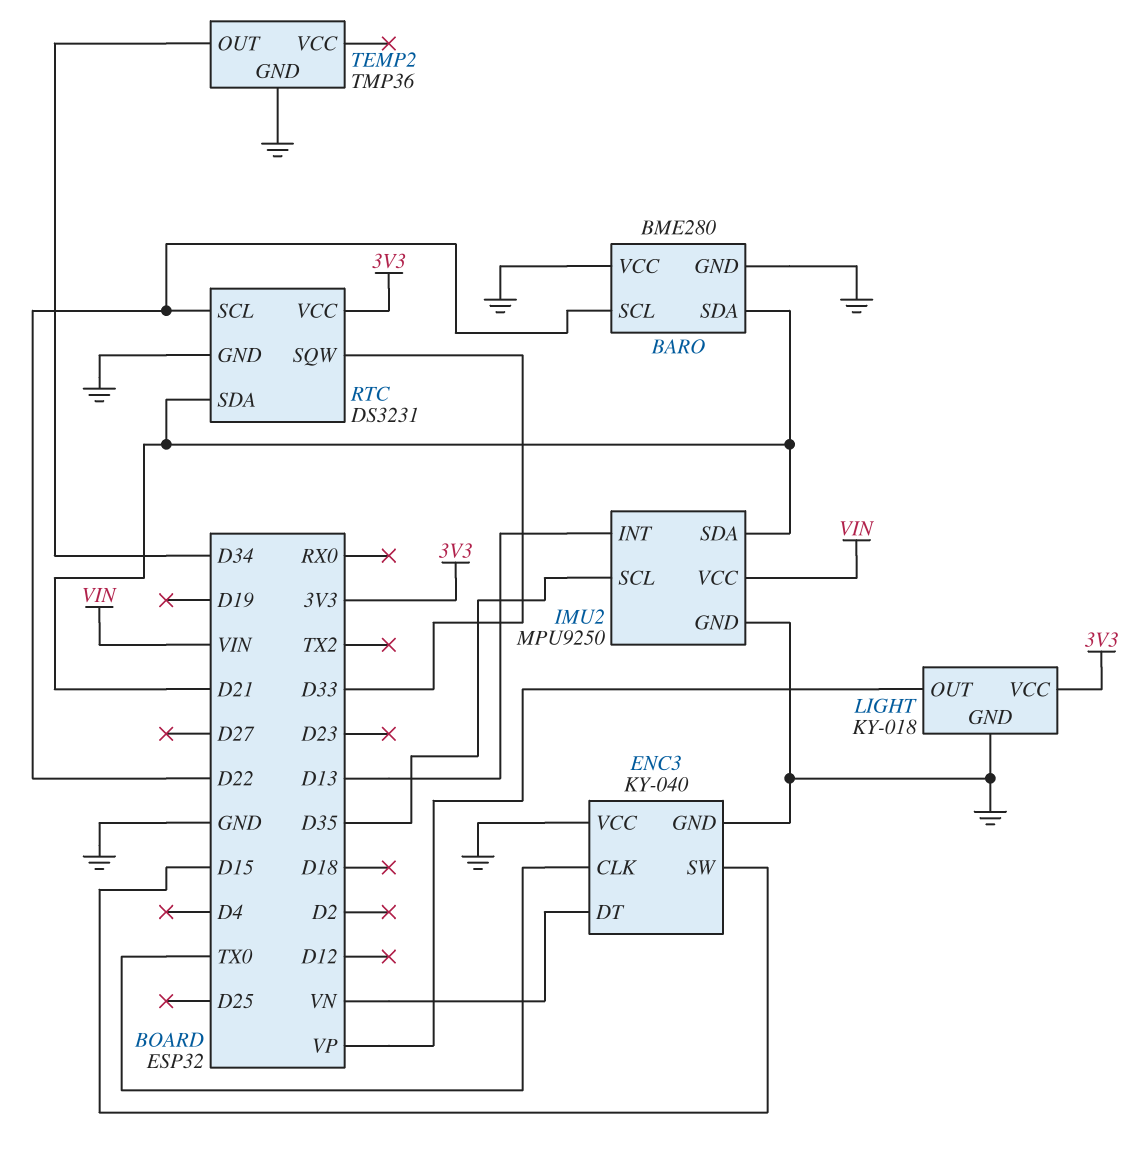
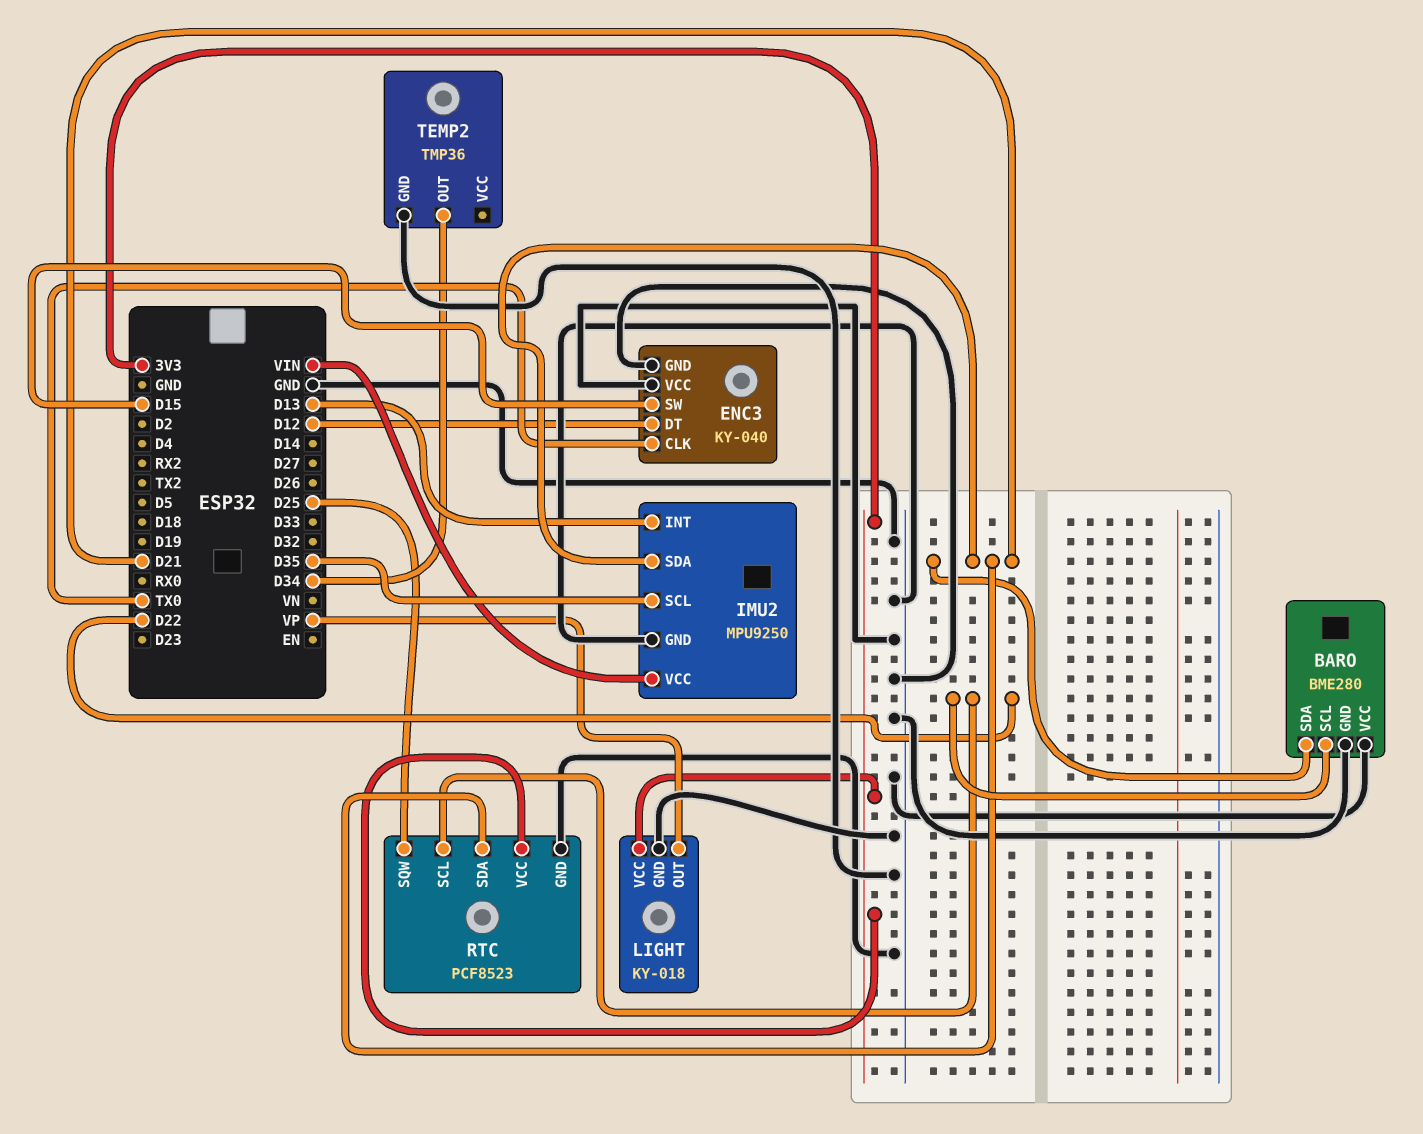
ENC3 pin DT: VN -> D12
RTC: DS3231 -> PCF8523
RTC pin SQW: D33 -> D25

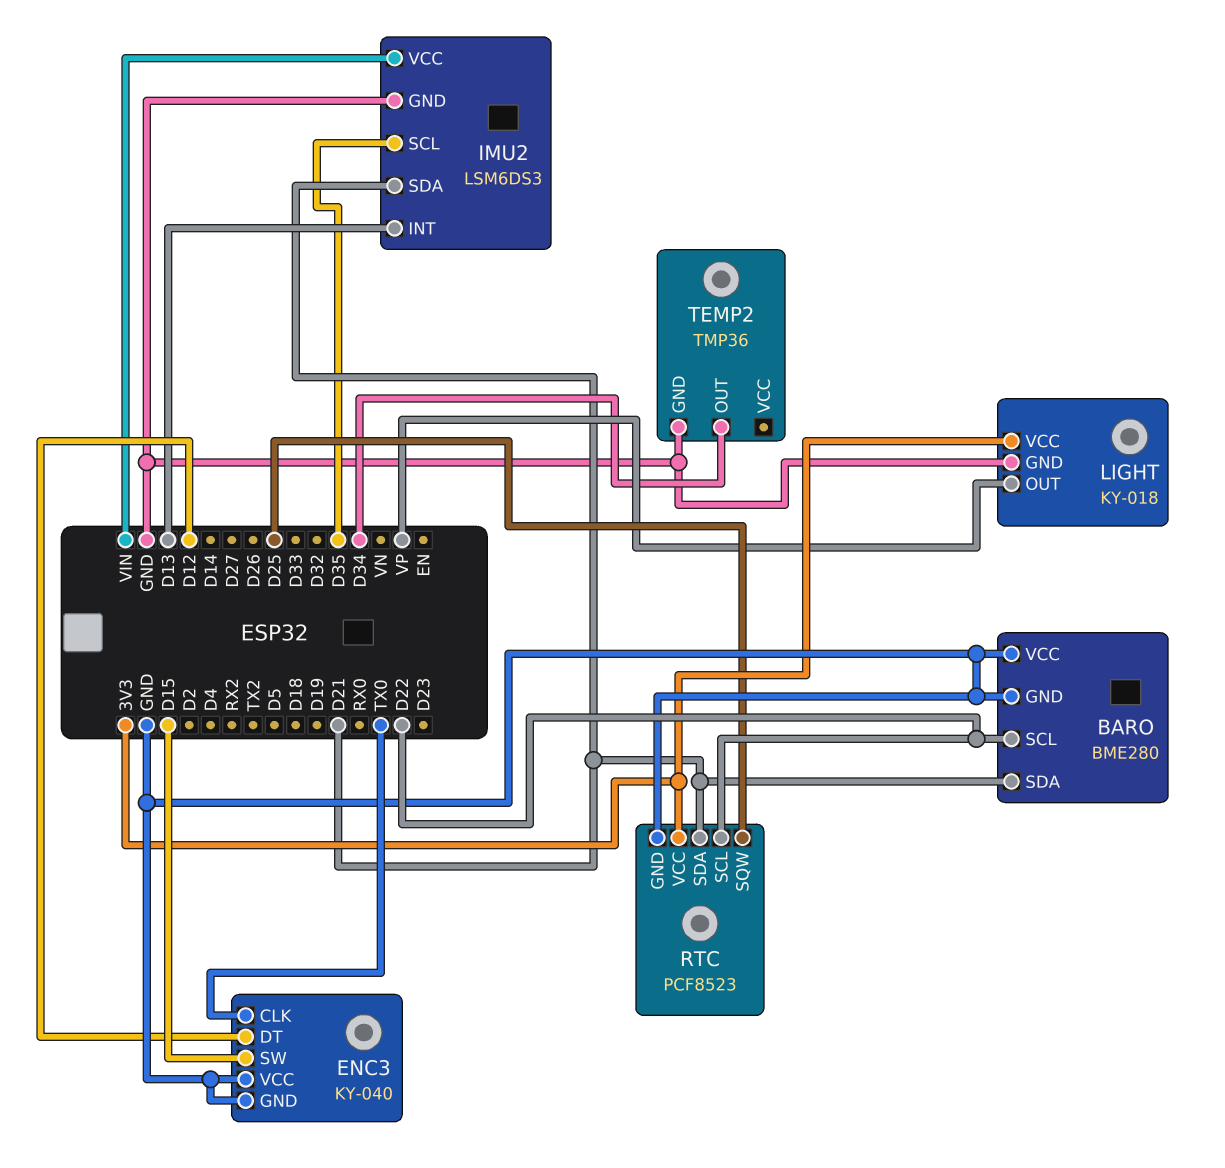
IMU2: MPU9250 -> LSM6DS3

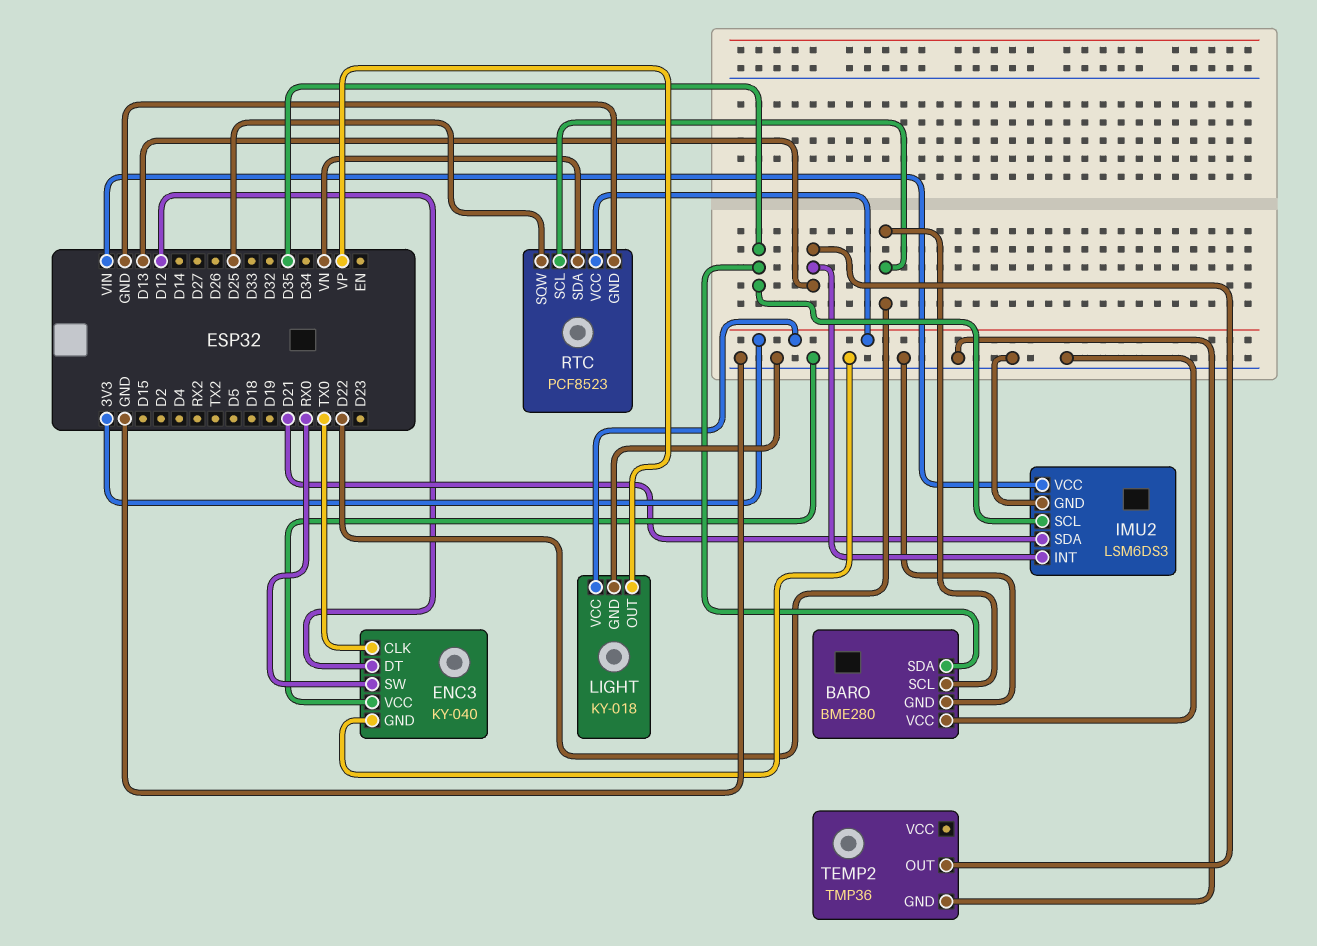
BARO pin SDA: D21 -> D35
ENC3 pin SW: D15 -> RX0
RTC pin SDA: D21 -> VN
TEMP2 pin OUT: D34 -> D13

